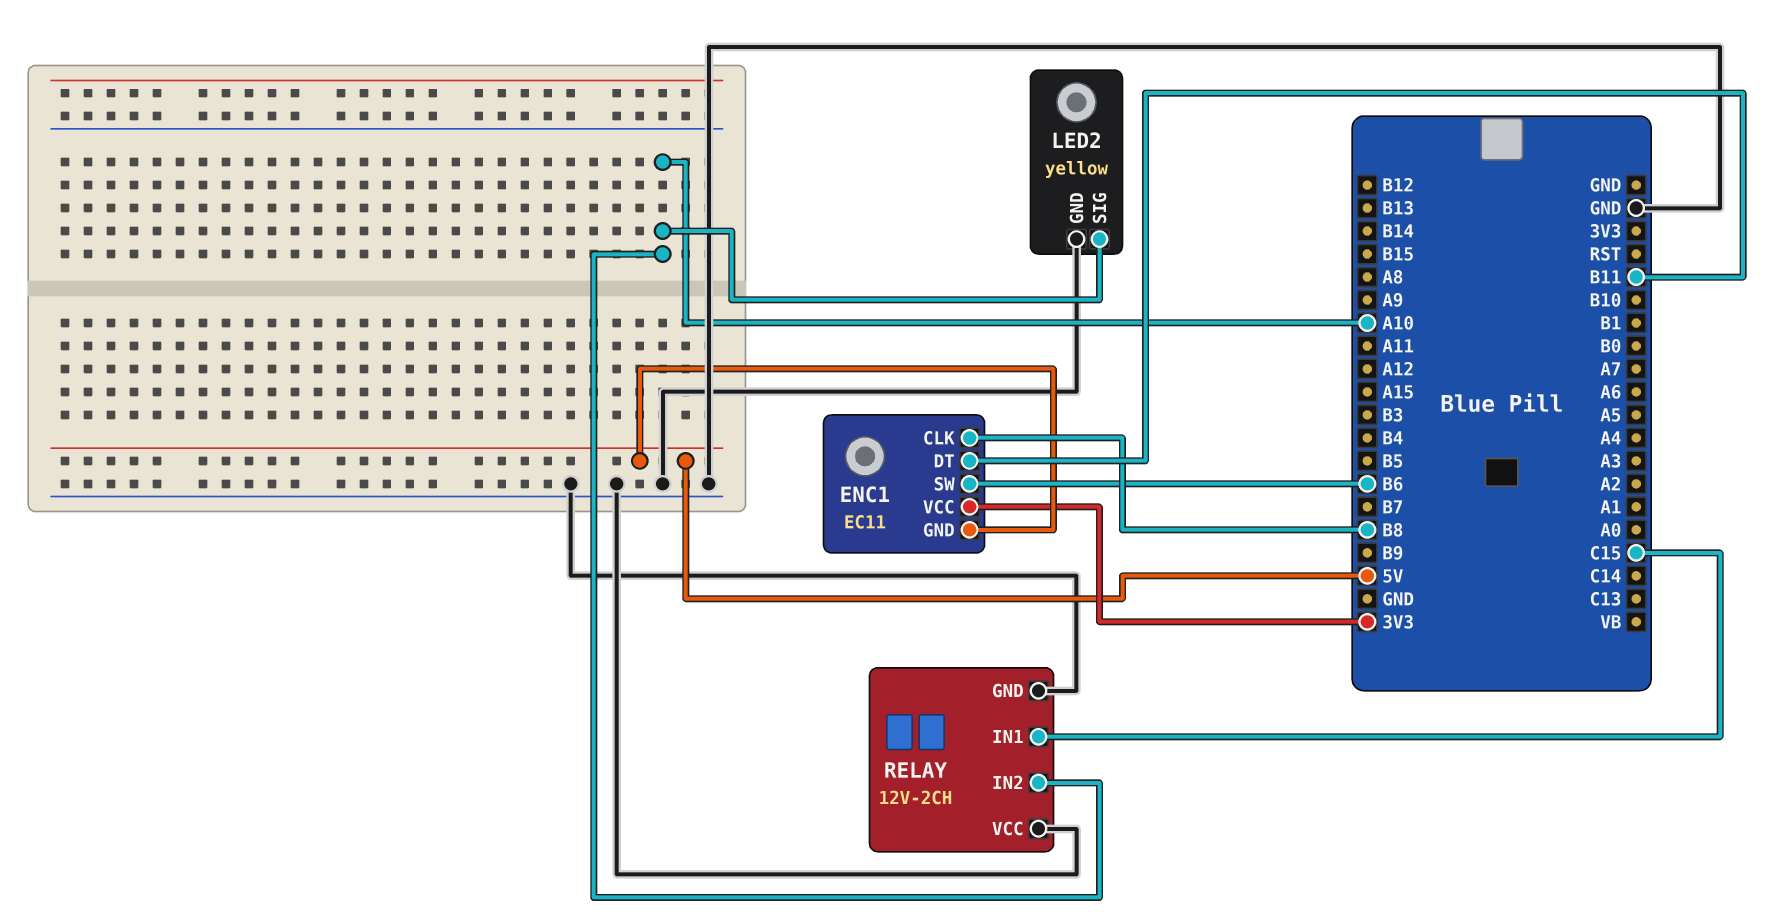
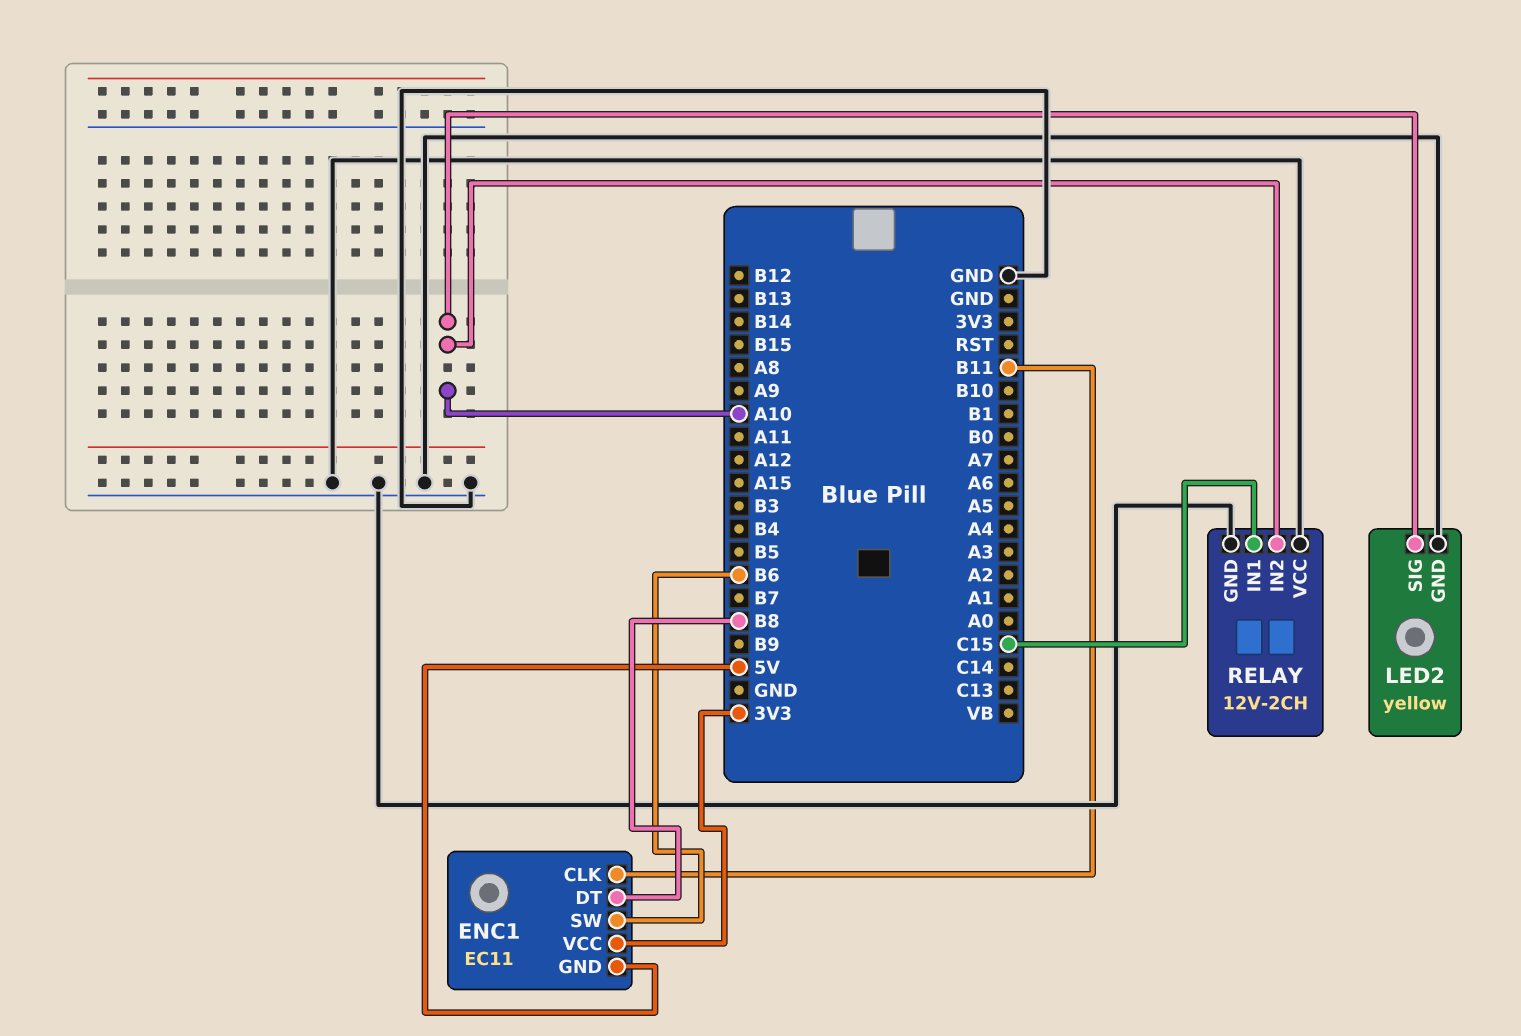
ENC1 pin CLK: B8 -> B11
ENC1 pin DT: B11 -> B8

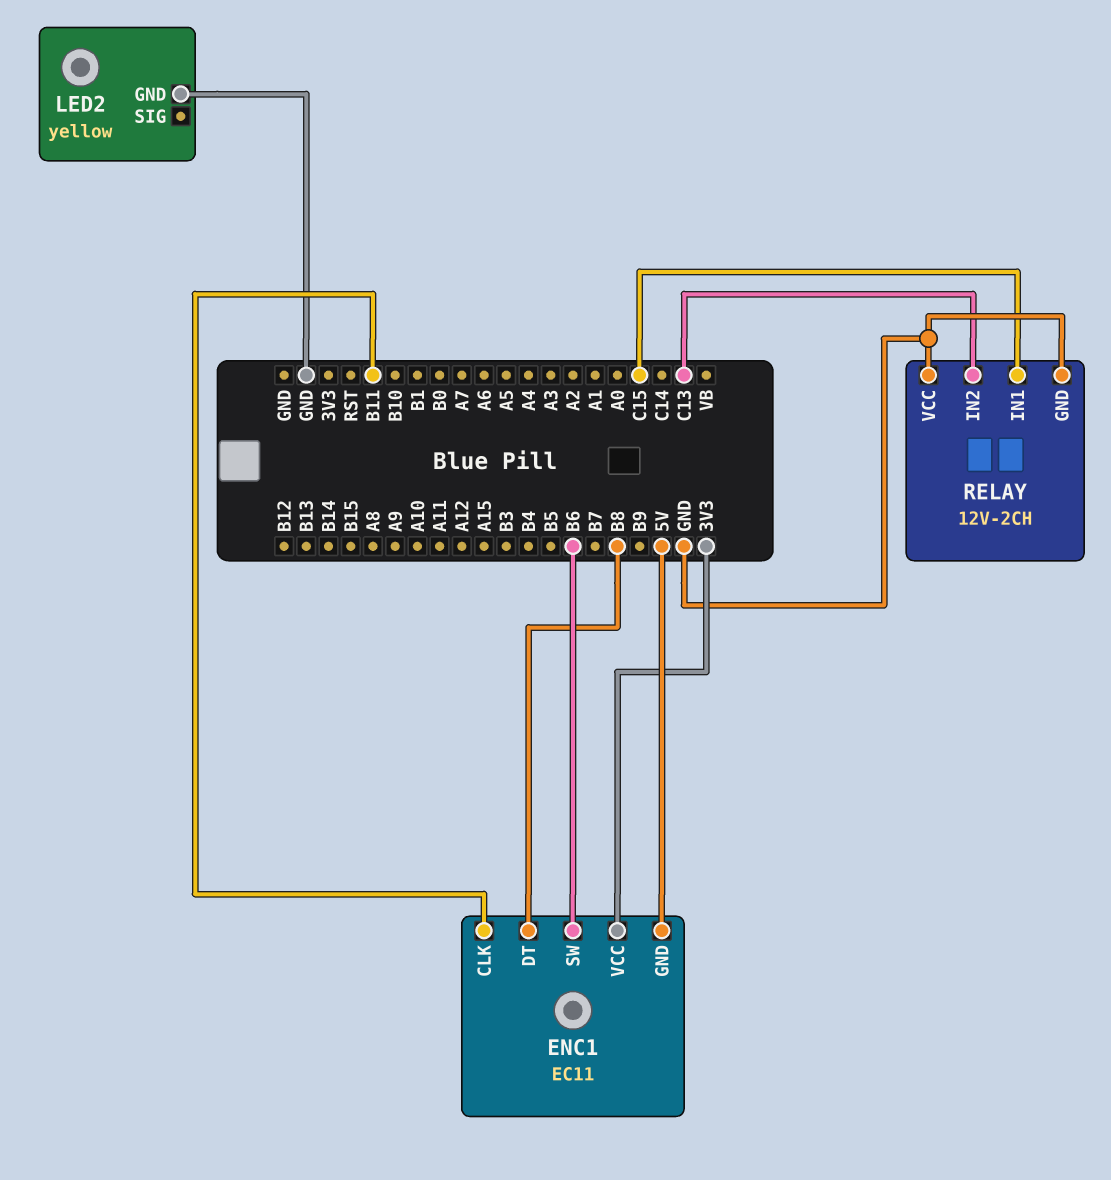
LED2 pin SIG: A10 -> none
RELAY pin IN2: A10 -> C13

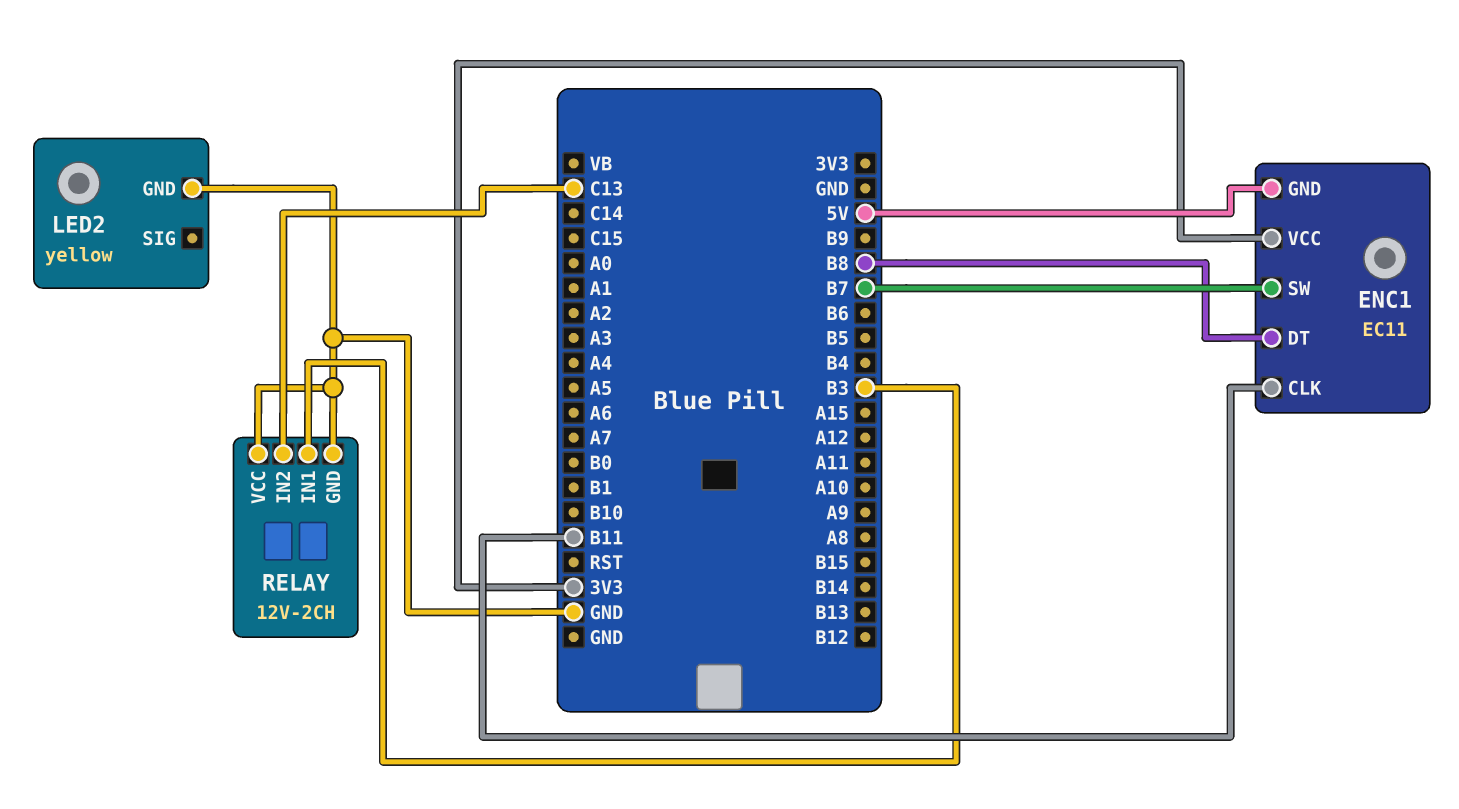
ENC1 pin SW: B6 -> B7
RELAY pin IN1: C15 -> B3

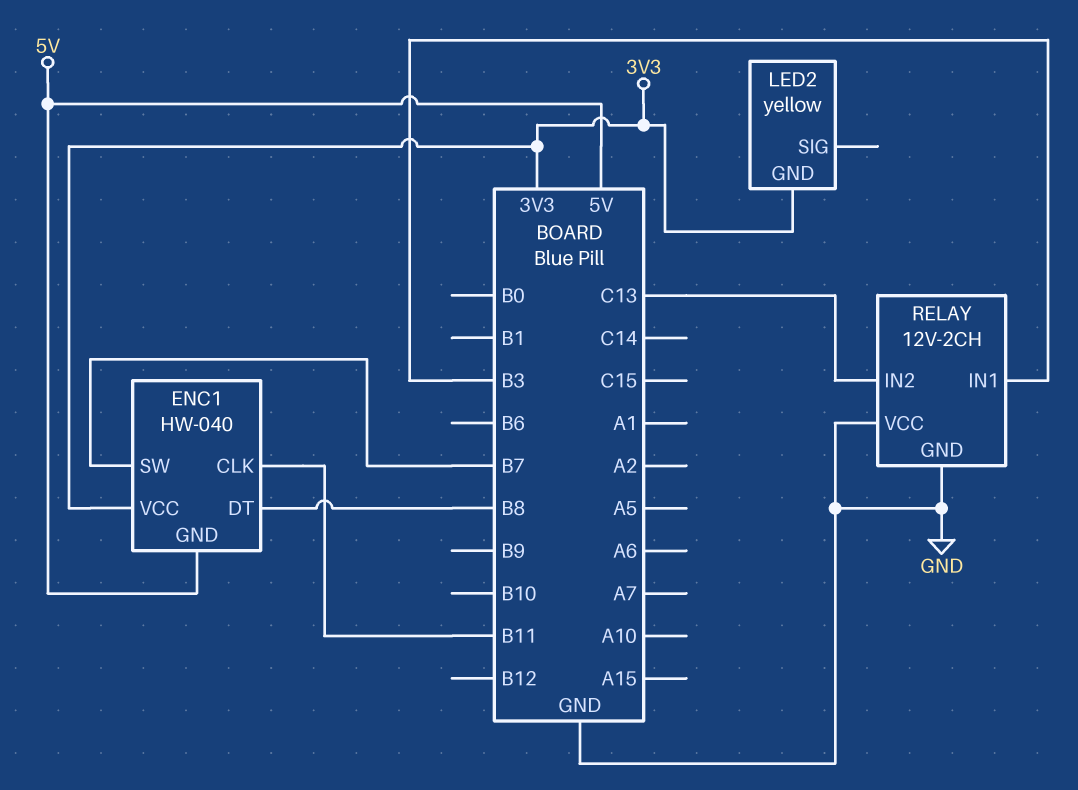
ENC1: EC11 -> HW-040
LED2 pin GND: GND -> 3V3

